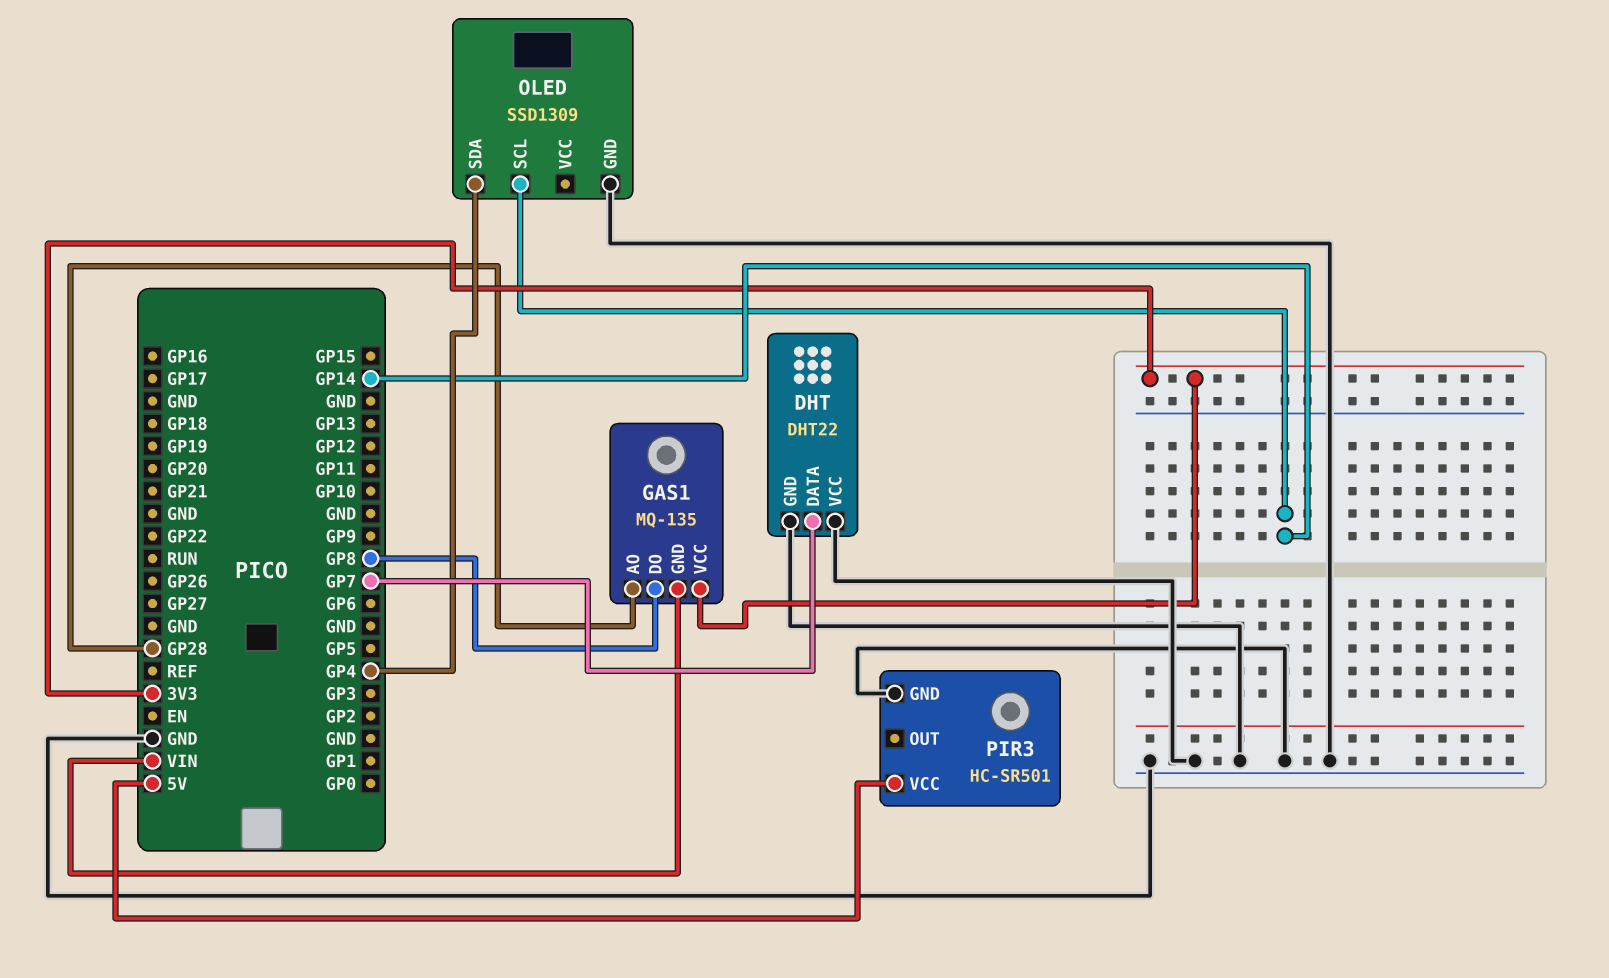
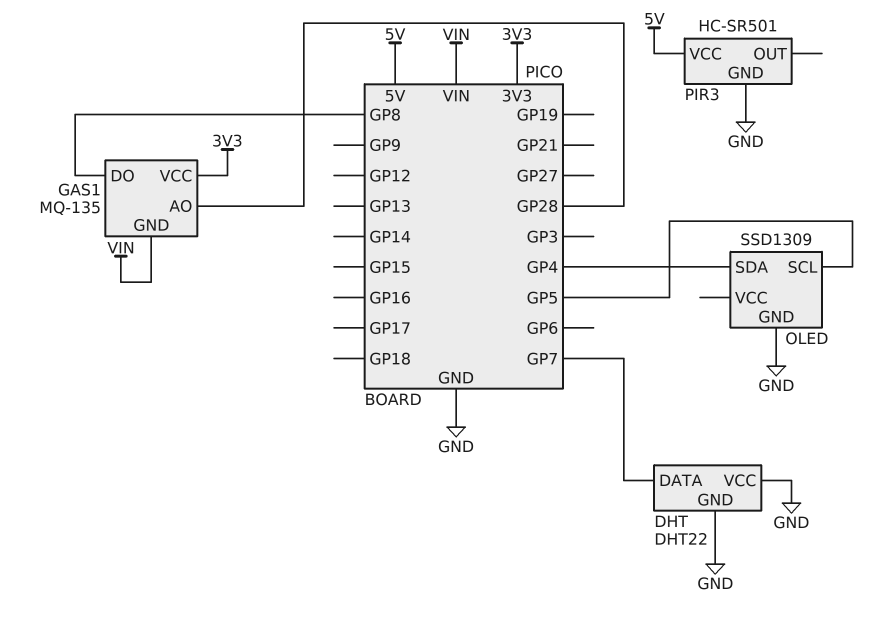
OLED pin SCL: GP14 -> GP5

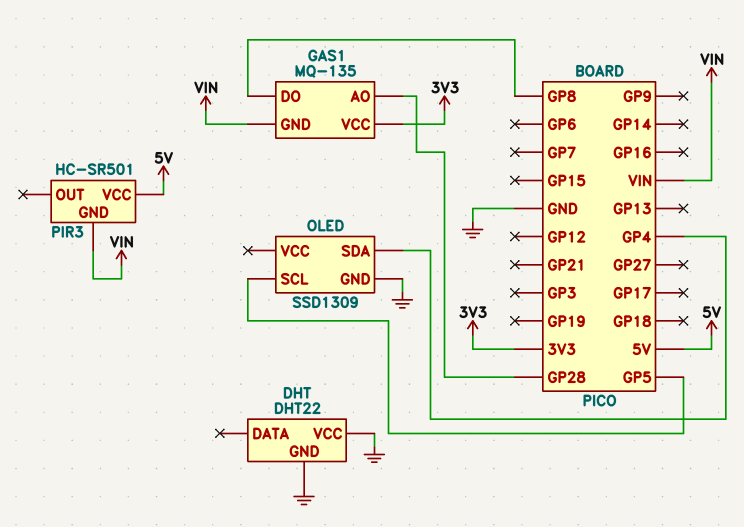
DHT pin DATA: GP7 -> none
PIR3 pin GND: GND -> VIN

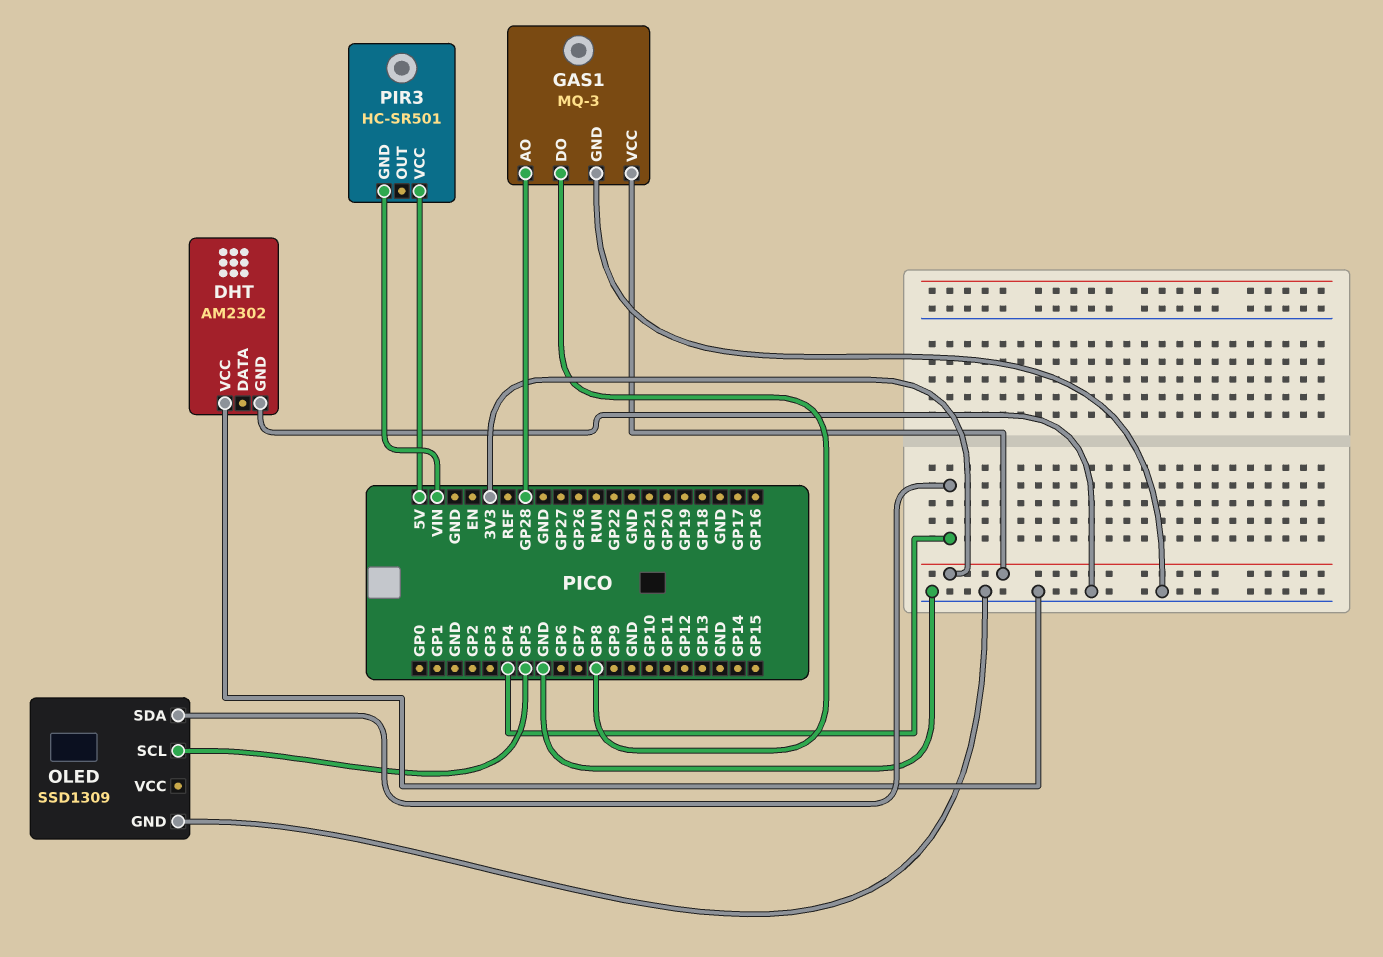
DHT: DHT22 -> AM2302
GAS1: MQ-135 -> MQ-3
GAS1 pin GND: VIN -> GND

